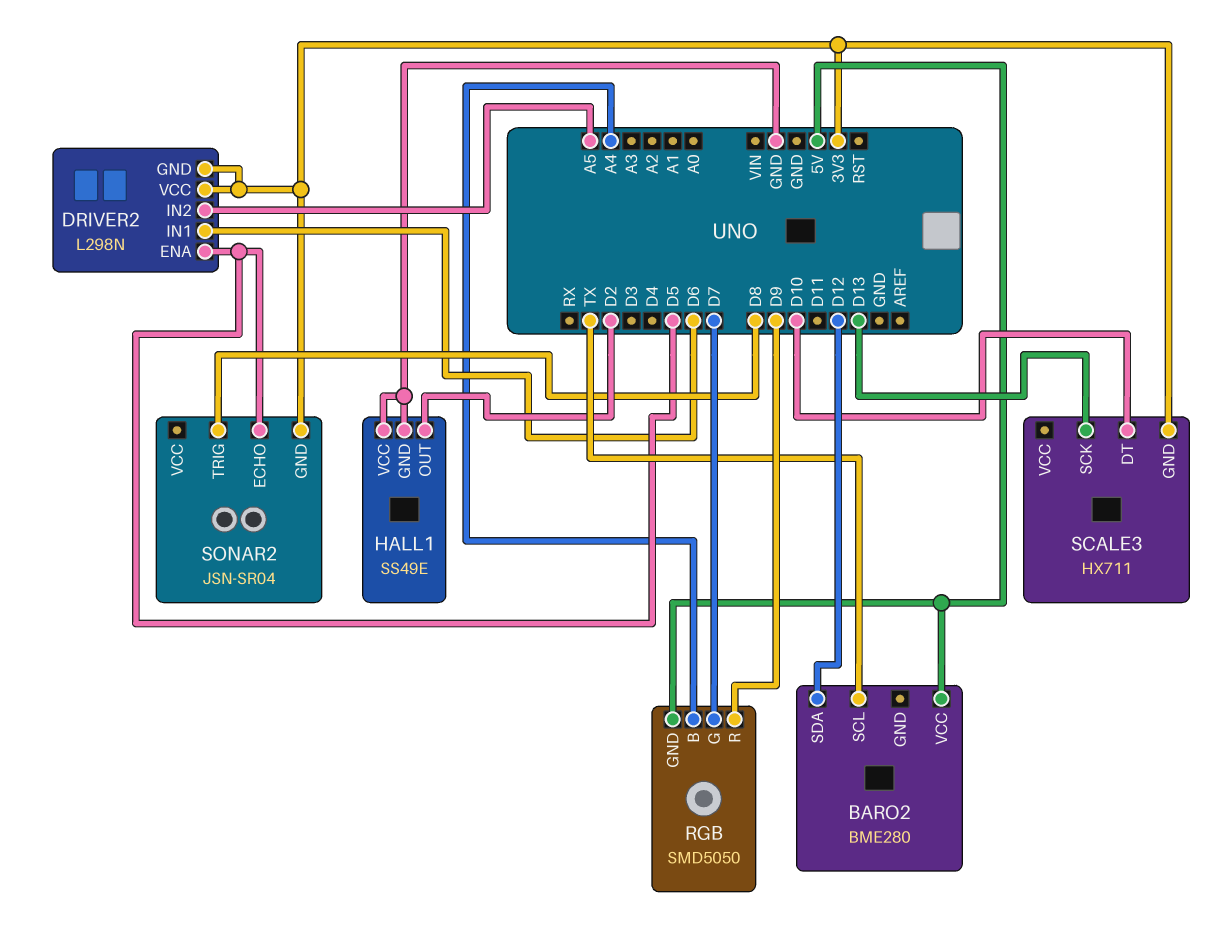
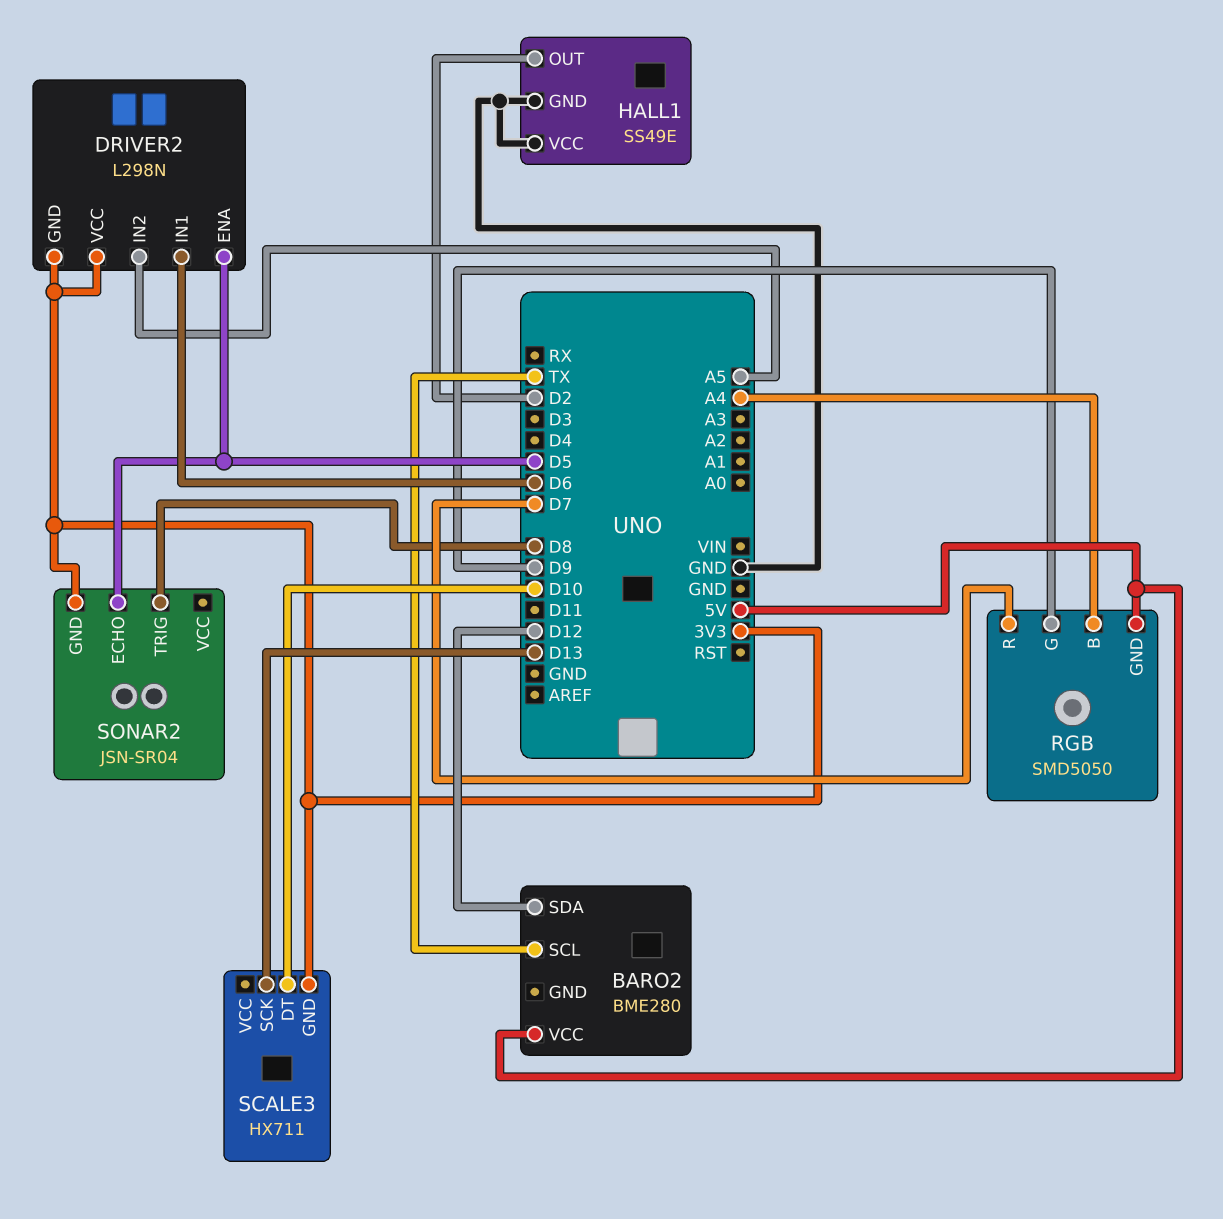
RGB pin G: D7 -> D9
RGB pin R: D9 -> D7

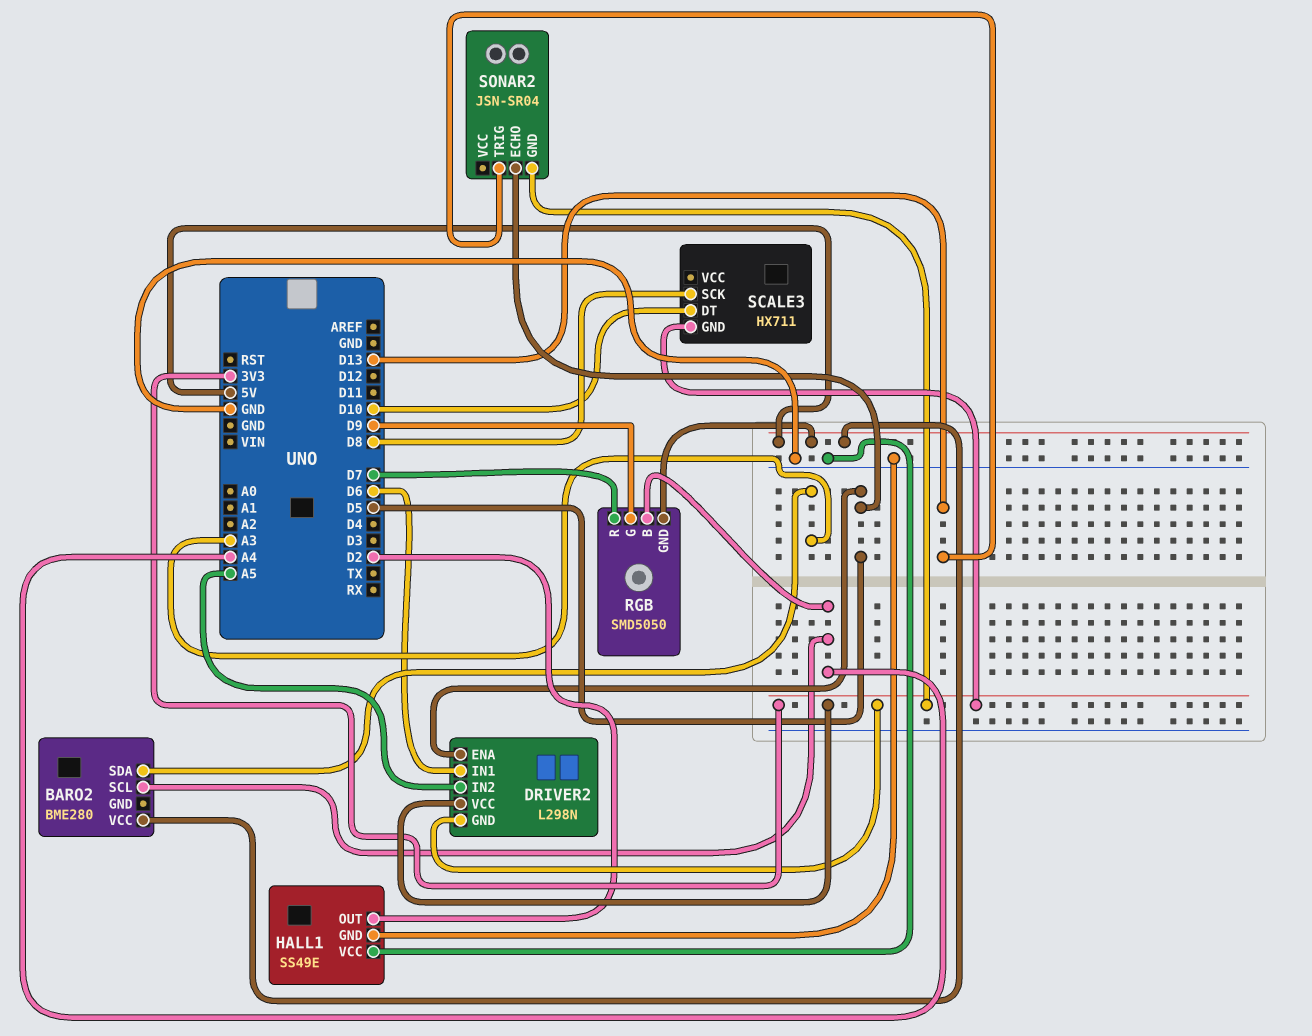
BARO2 pin SCL: TX -> A4
BARO2 pin SDA: D12 -> A3
SCALE3 pin SCK: D13 -> D8
SONAR2 pin TRIG: D8 -> D13

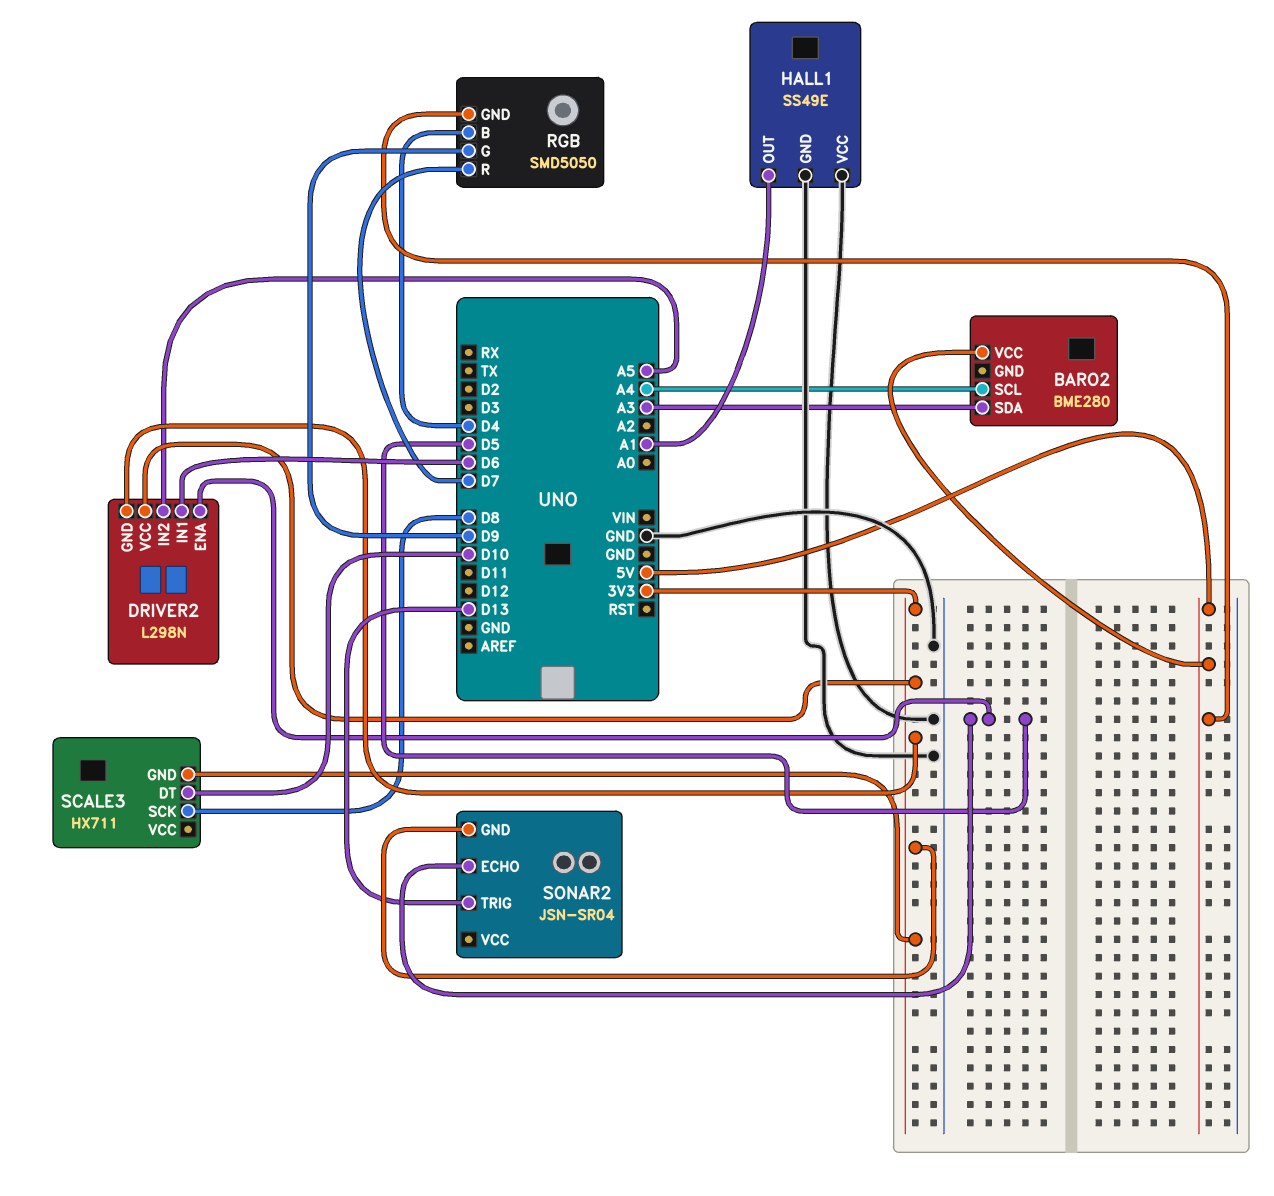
HALL1 pin OUT: D2 -> A1
RGB pin B: A4 -> D4

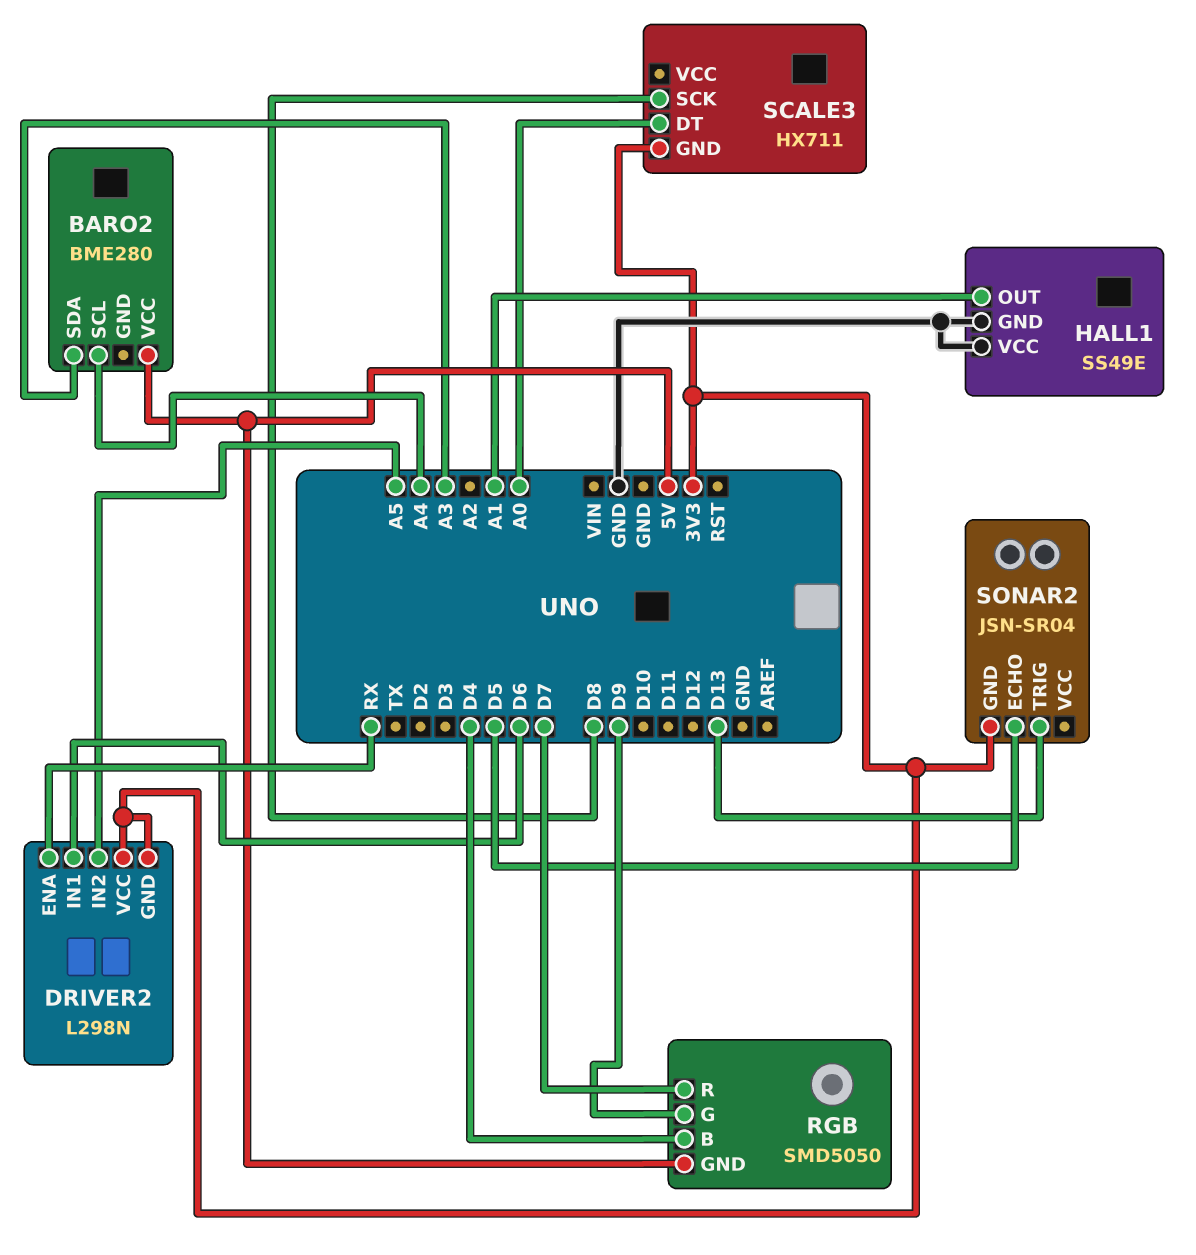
DRIVER2 pin ENA: D5 -> RX
SCALE3 pin DT: D10 -> A0

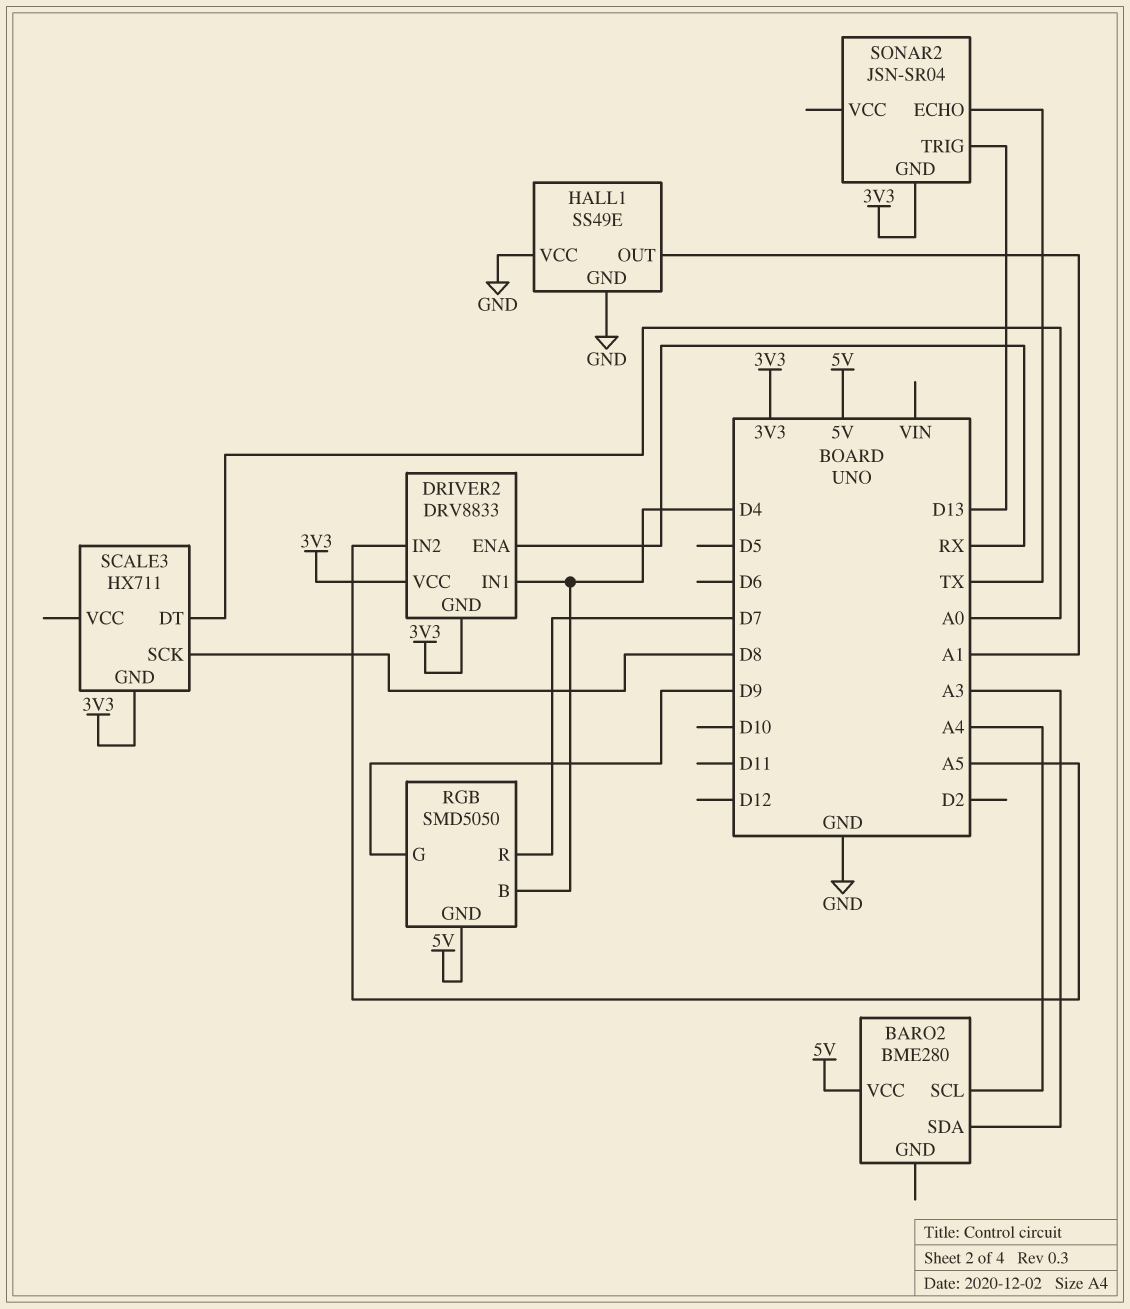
DRIVER2: L298N -> DRV8833
DRIVER2 pin IN1: D6 -> D4
SONAR2 pin ECHO: D5 -> TX

